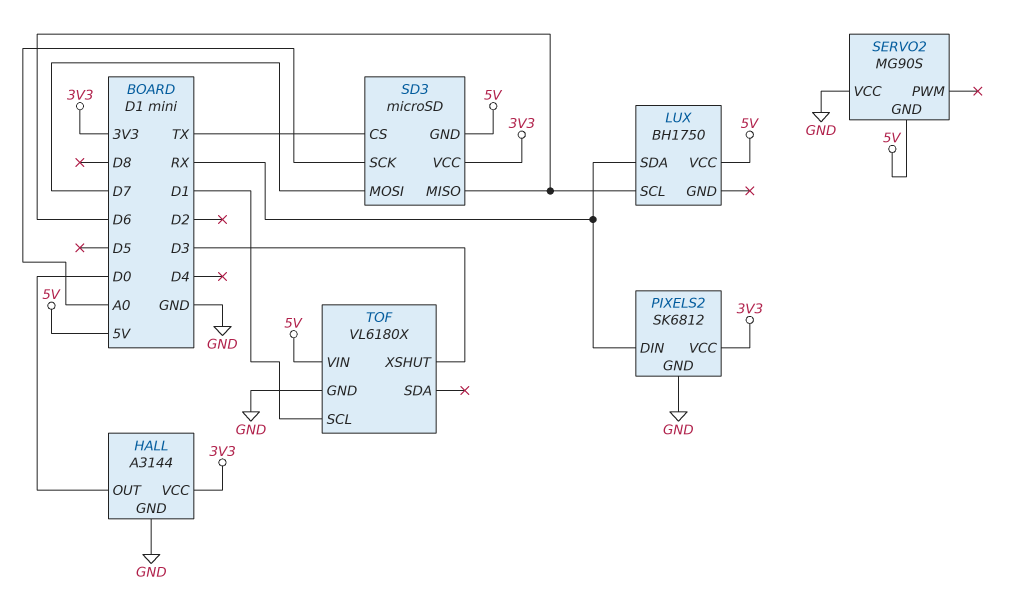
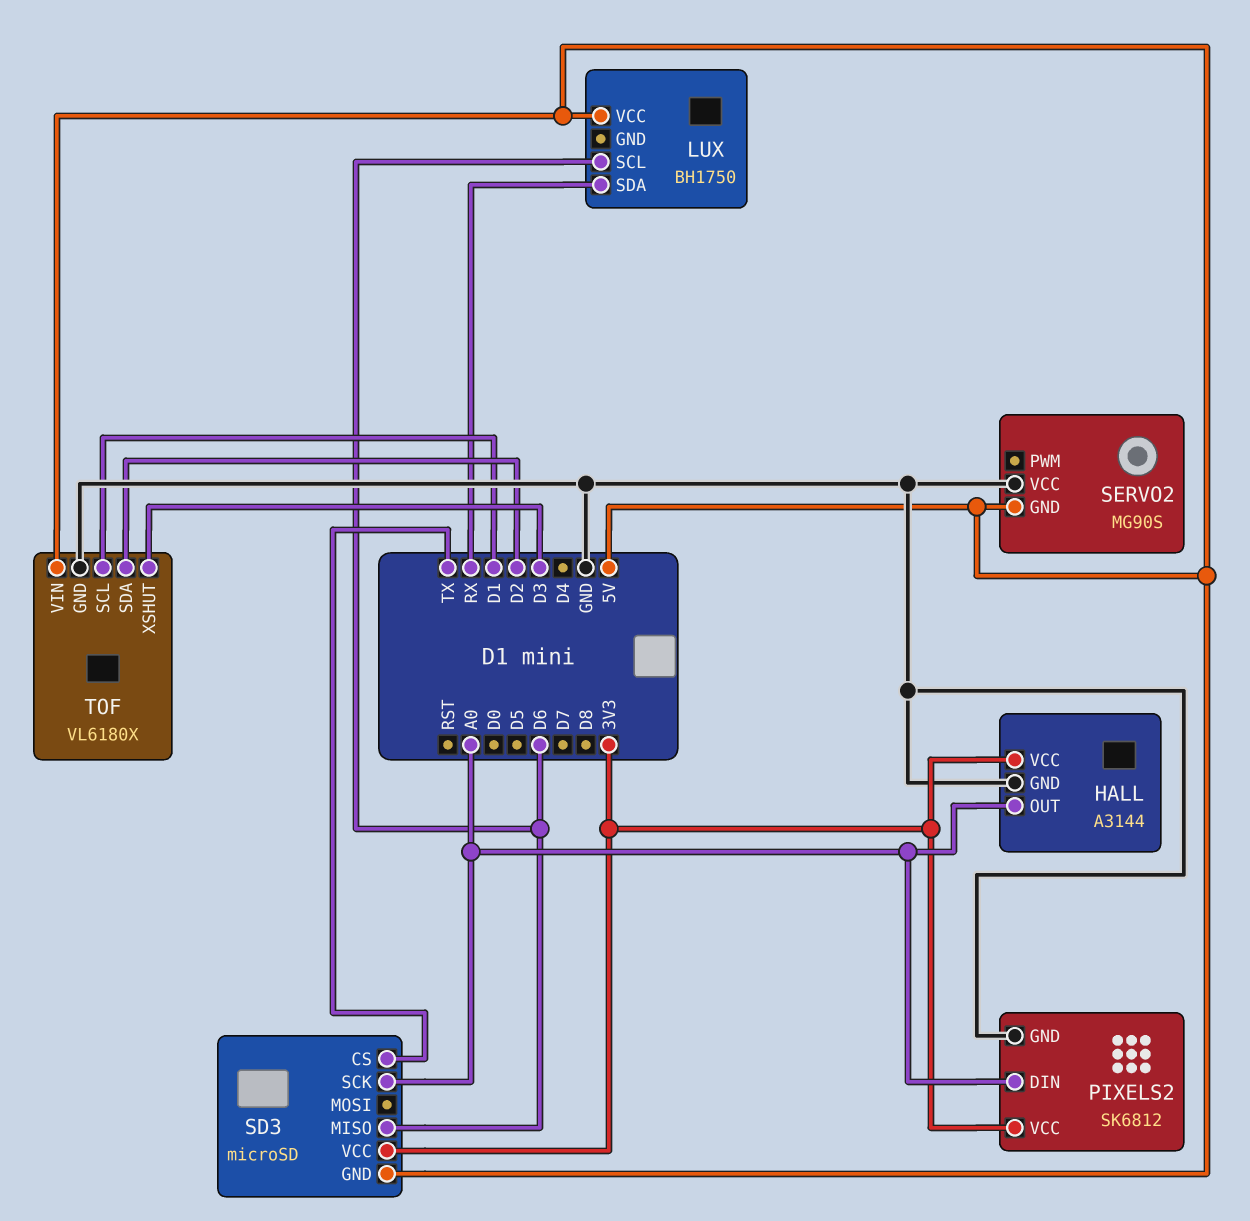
HALL pin OUT: D0 -> A0
PIXELS2 pin DIN: RX -> A0
SD3 pin MOSI: D7 -> none
TOF pin SDA: none -> D2

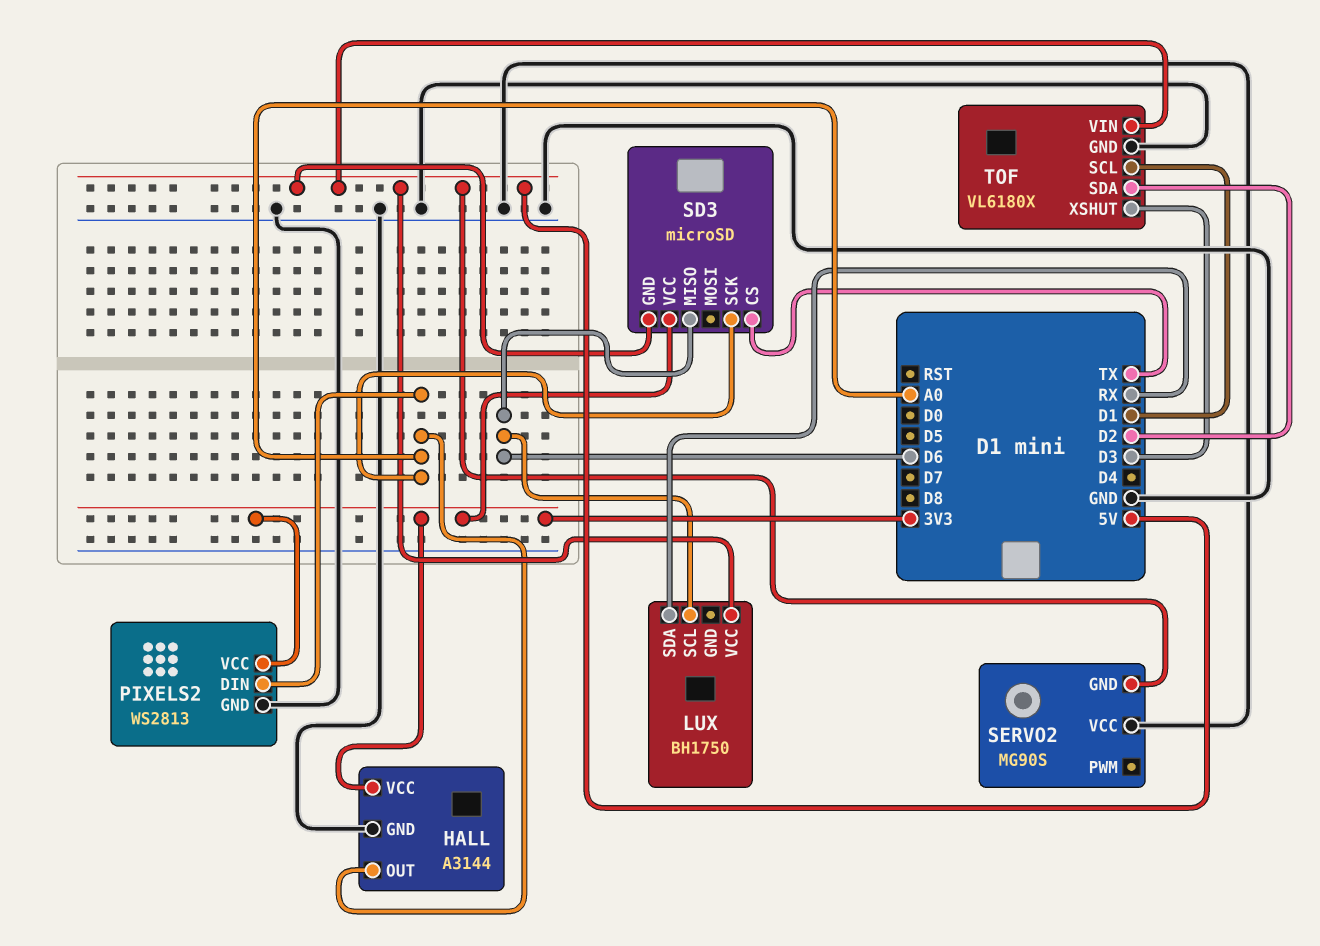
PIXELS2: SK6812 -> WS2813

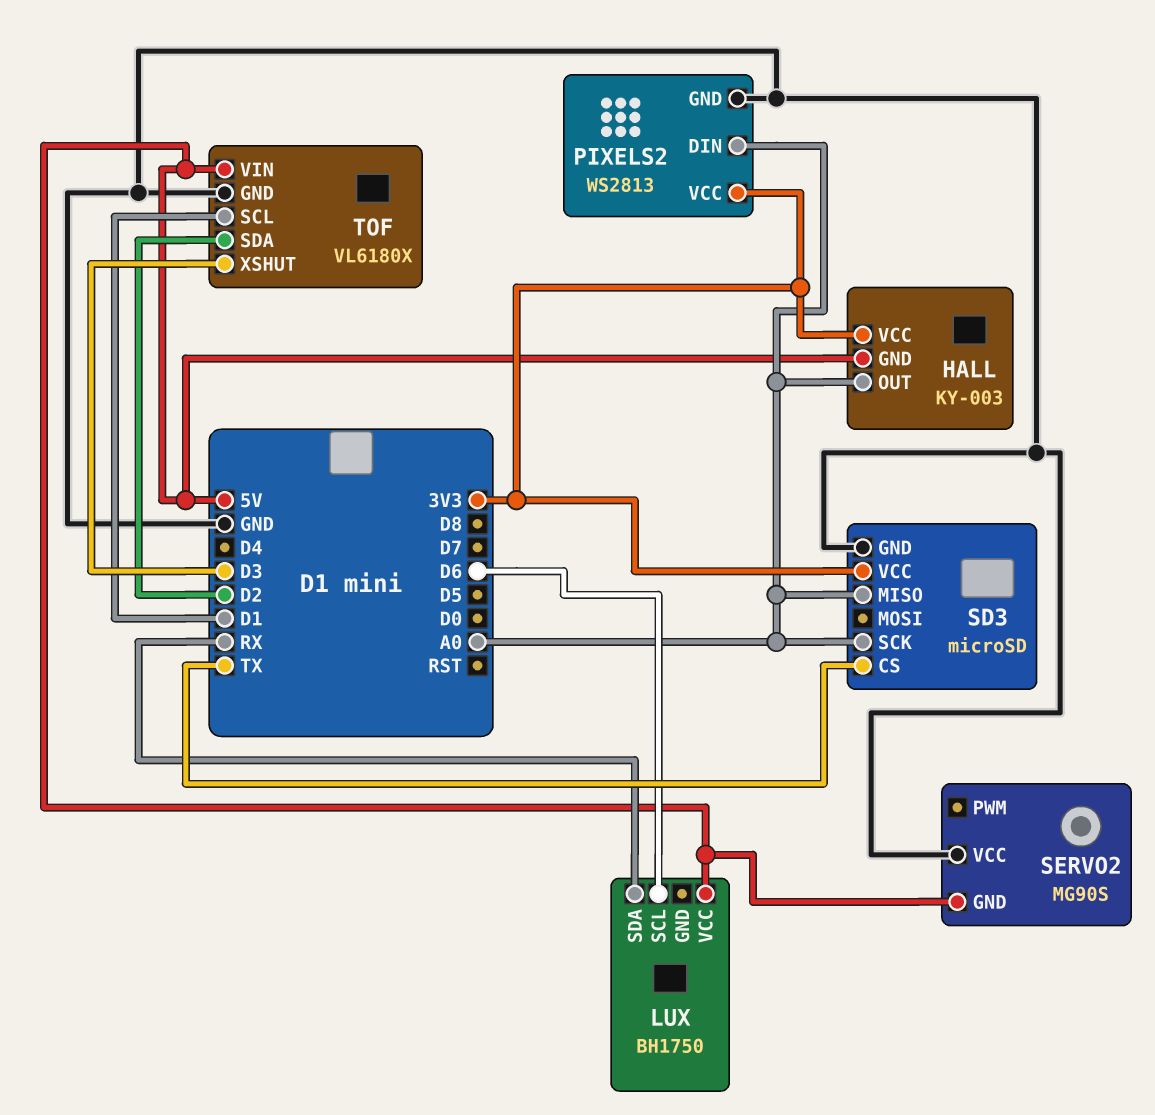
HALL: A3144 -> KY-003
HALL pin GND: GND -> 5V
SD3 pin GND: 5V -> GND
SD3 pin MISO: D6 -> A0

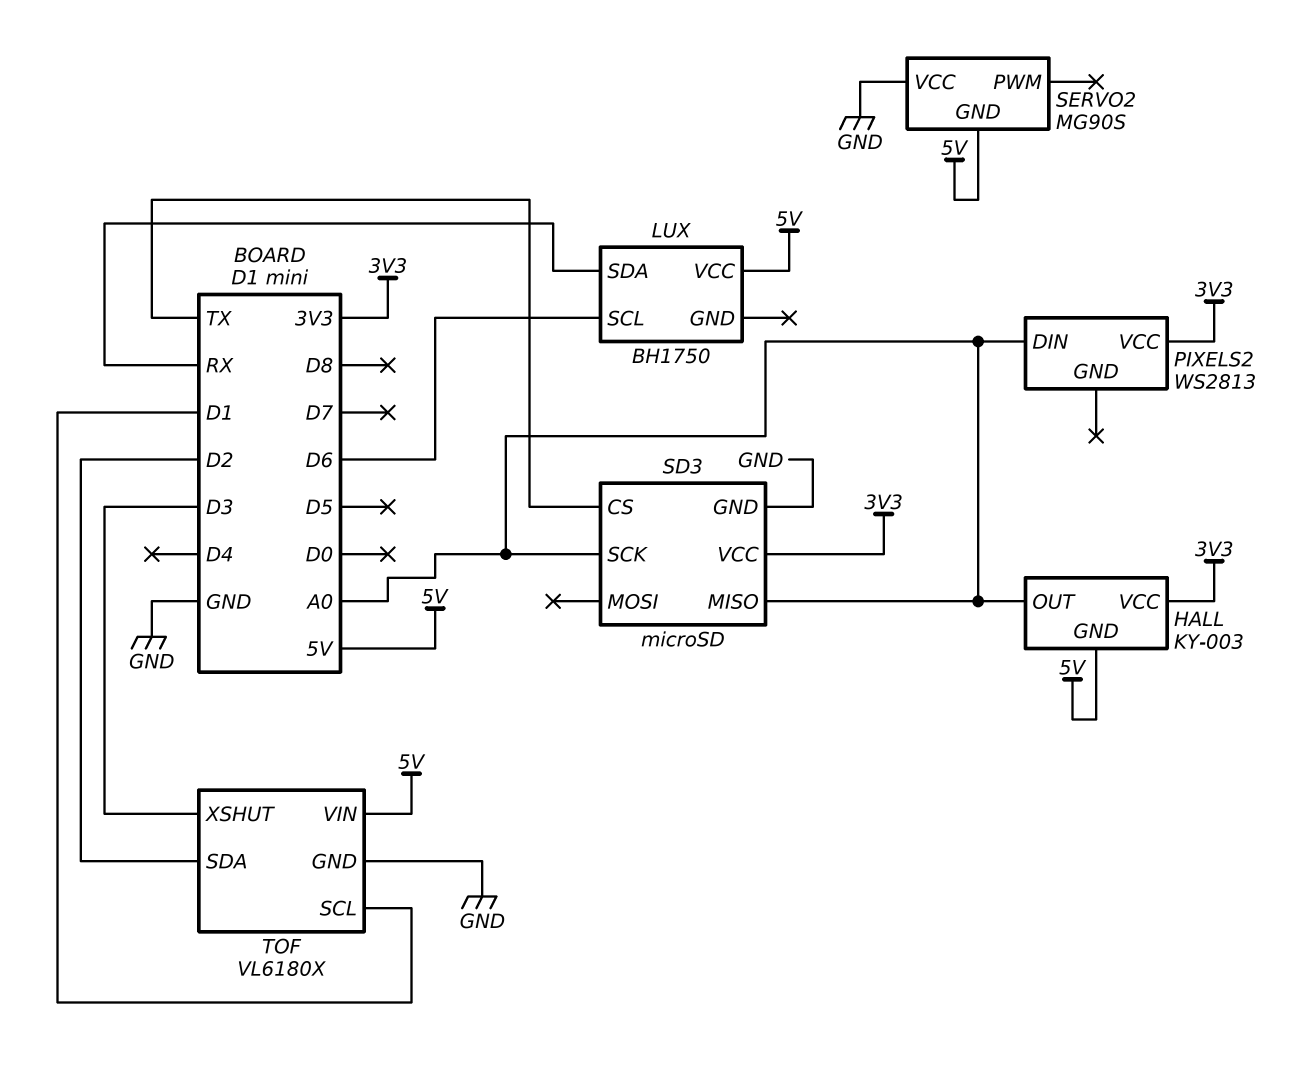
PIXELS2 pin GND: GND -> none

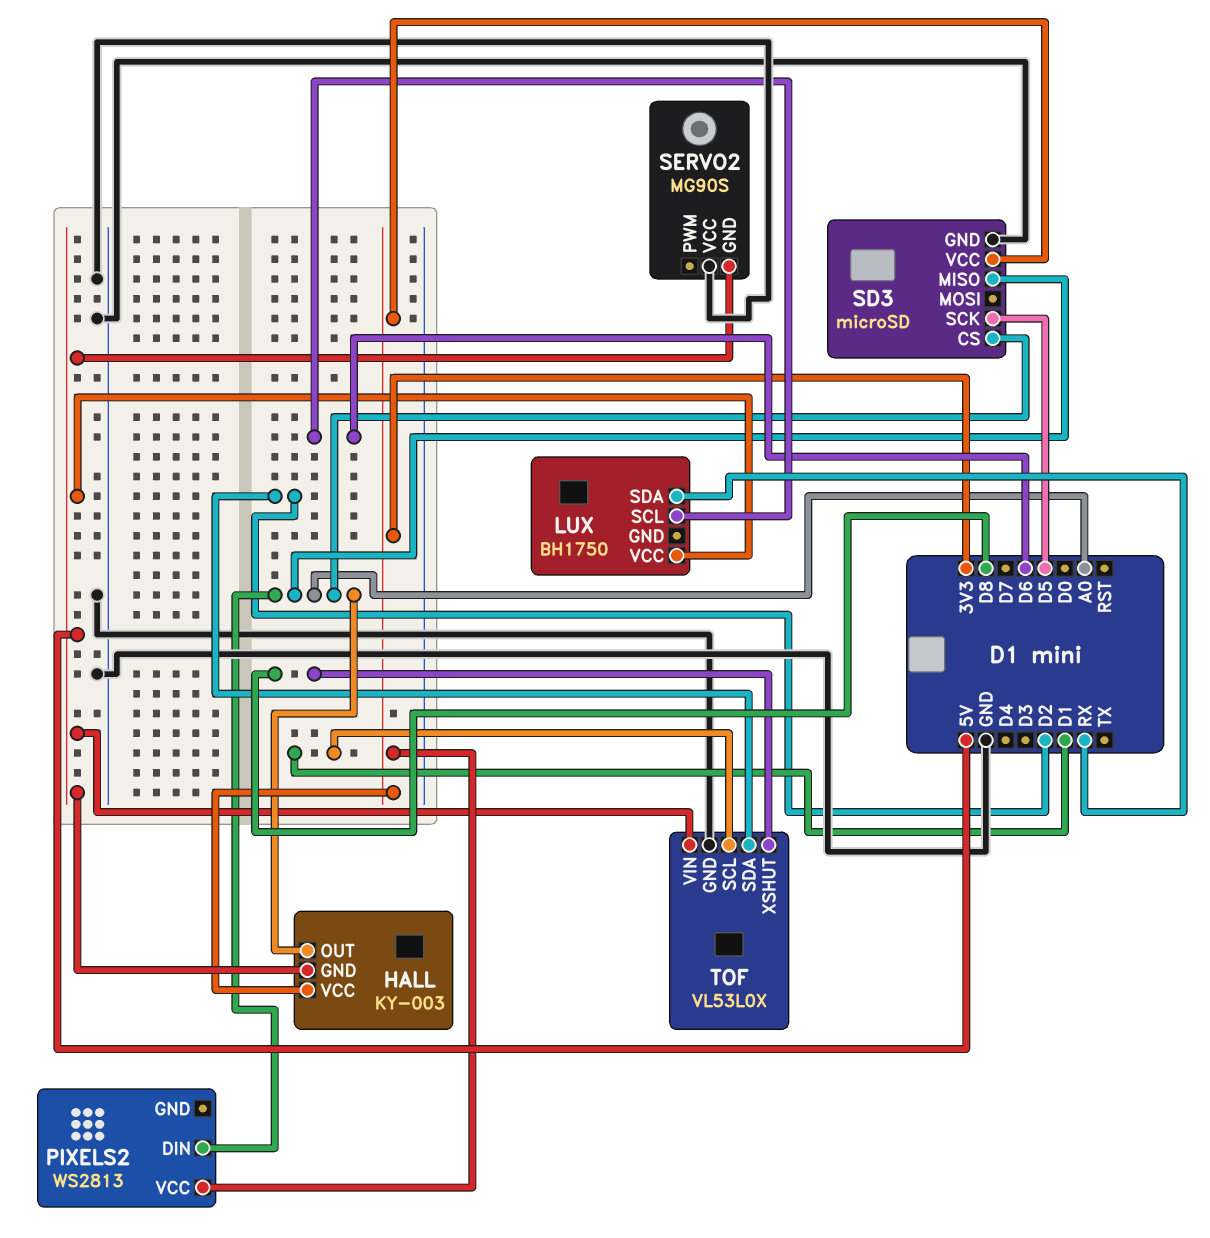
SD3 pin CS: TX -> A0
SD3 pin SCK: A0 -> D5
TOF: VL6180X -> VL53L0X
TOF pin XSHUT: D3 -> D8

